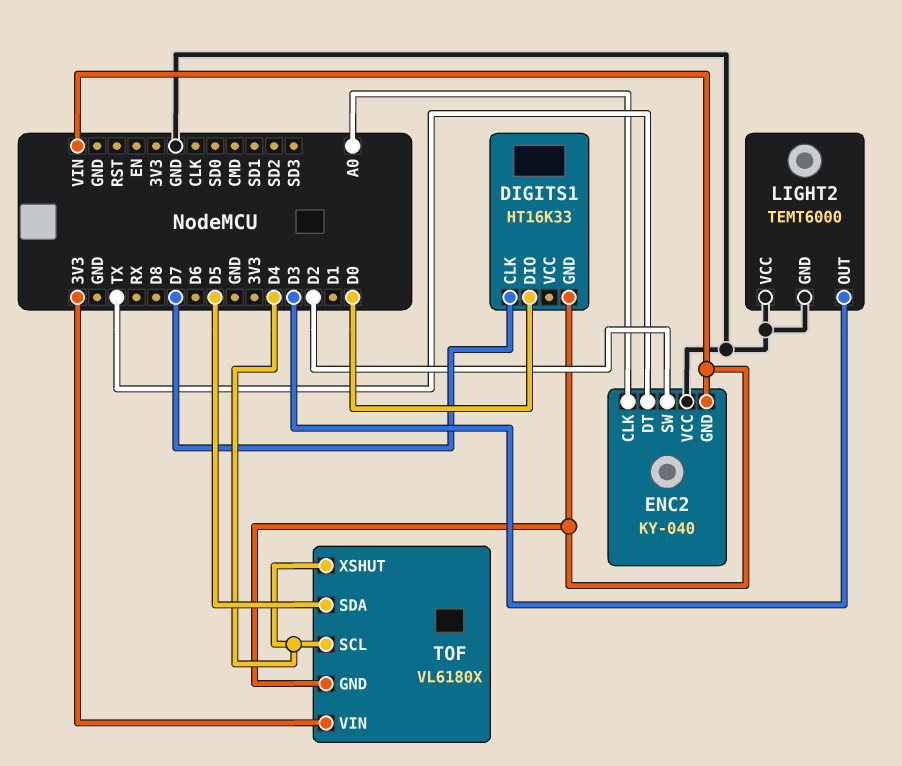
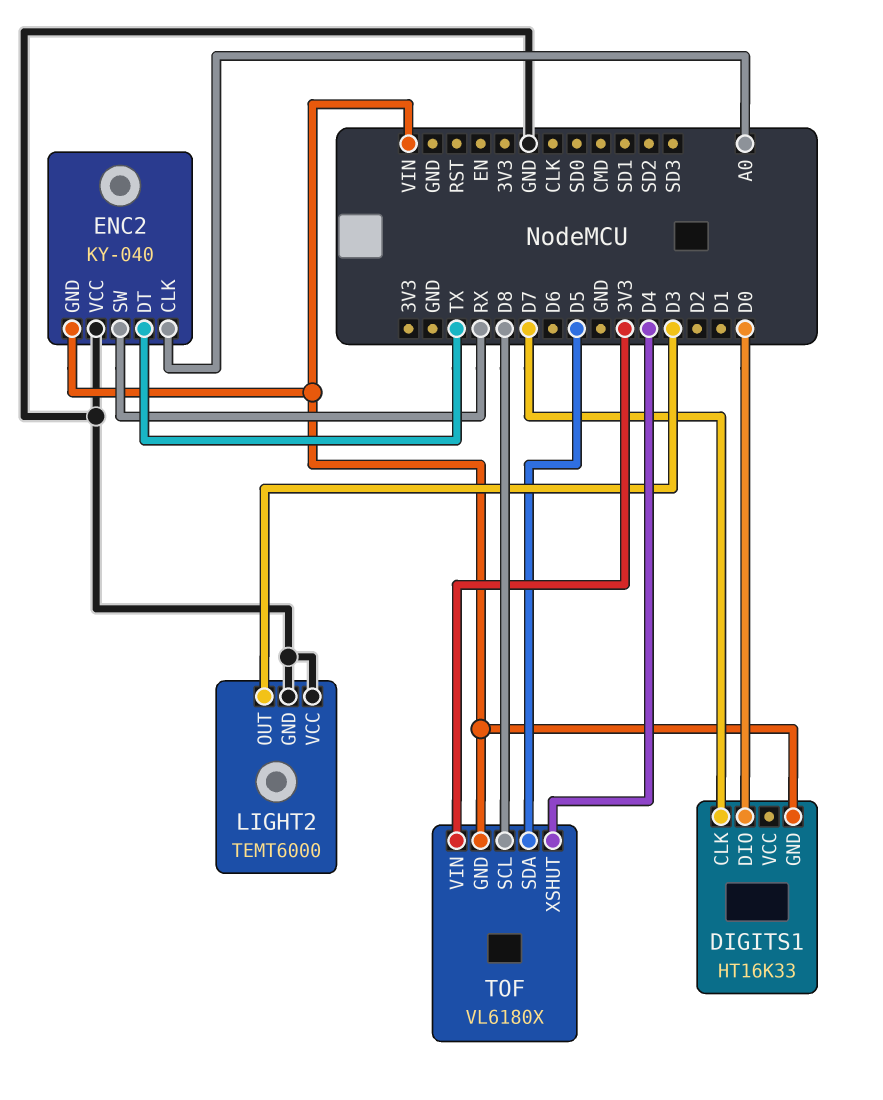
ENC2 pin SW: D2 -> RX
TOF pin SCL: D4 -> D8

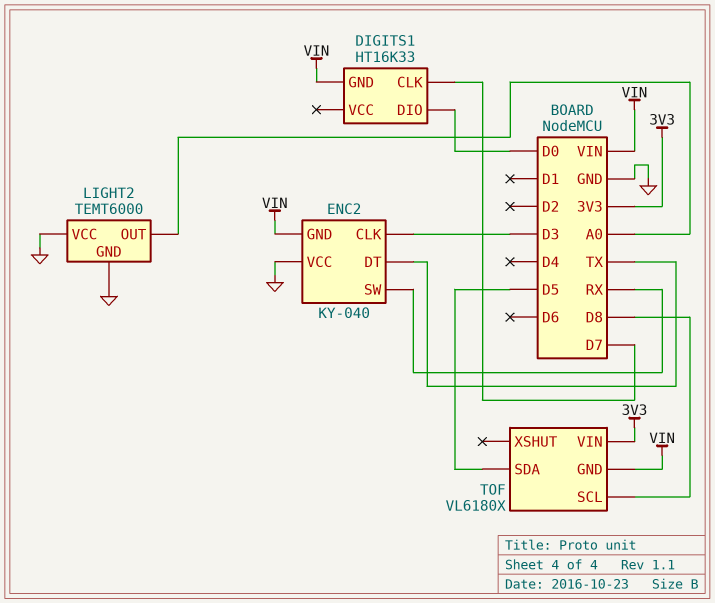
ENC2 pin CLK: A0 -> D3
LIGHT2 pin OUT: D3 -> A0
TOF pin XSHUT: D4 -> none

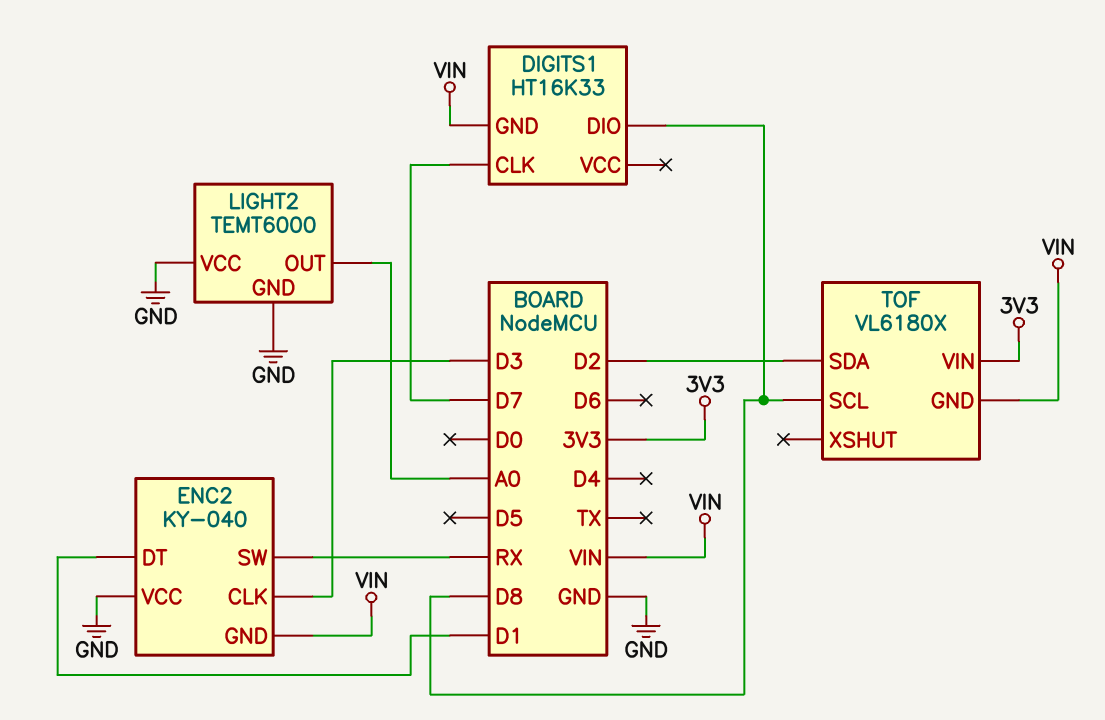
DIGITS1 pin DIO: D0 -> D8
ENC2 pin DT: TX -> D1
TOF pin SDA: D5 -> D2

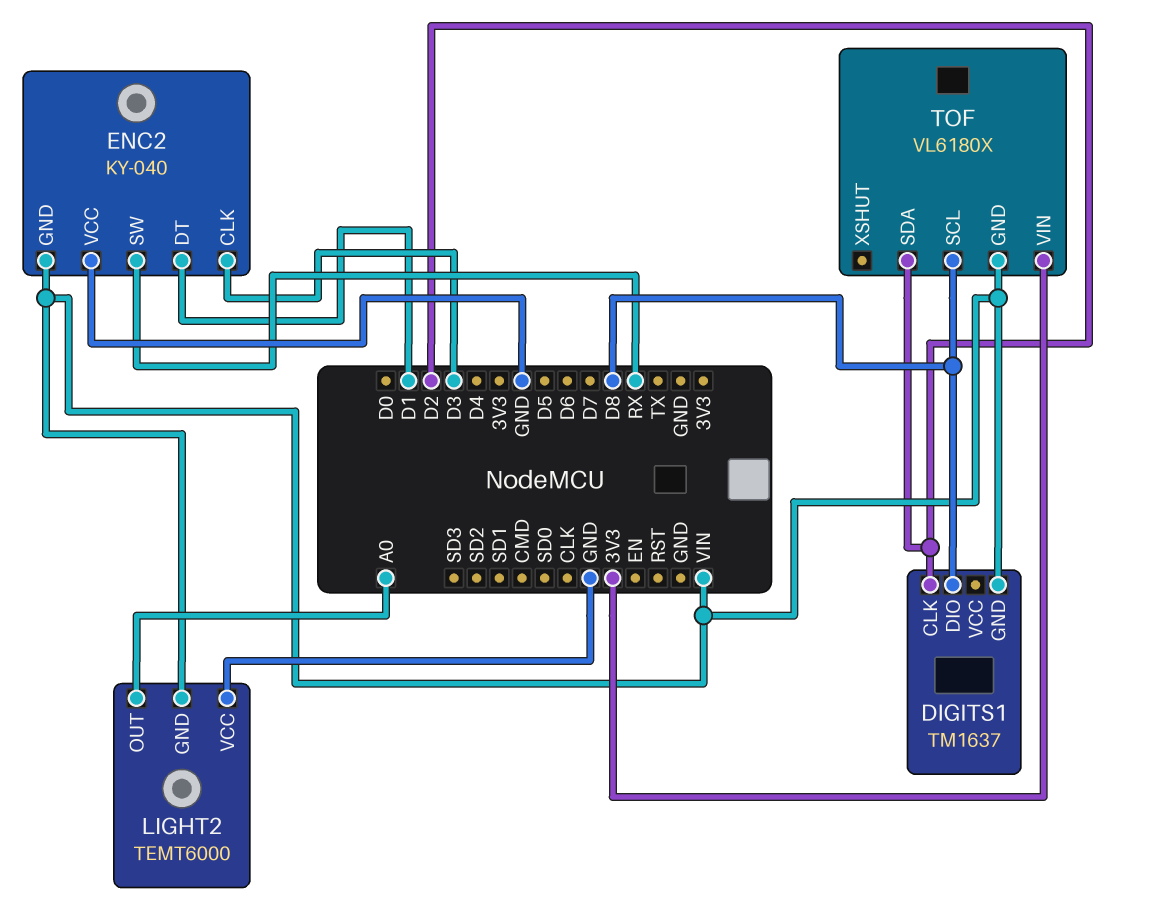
DIGITS1: HT16K33 -> TM1637
DIGITS1 pin CLK: D7 -> D2
LIGHT2 pin GND: GND -> VIN

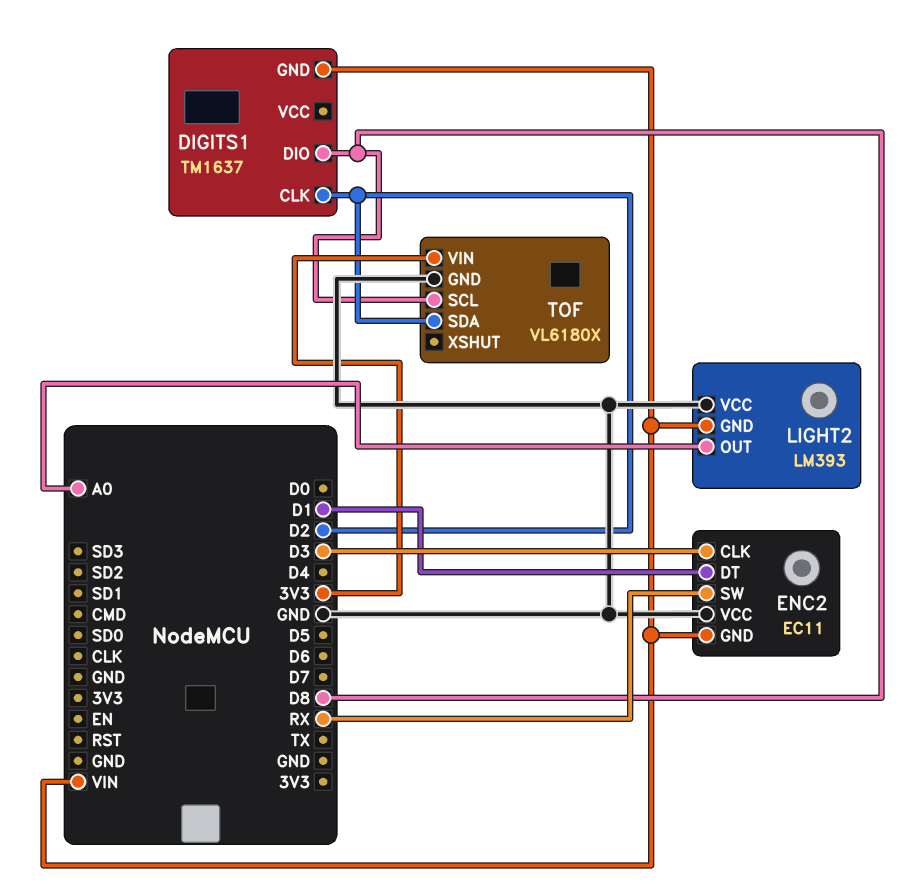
ENC2: KY-040 -> EC11
LIGHT2: TEMT6000 -> LM393
TOF pin GND: VIN -> GND

